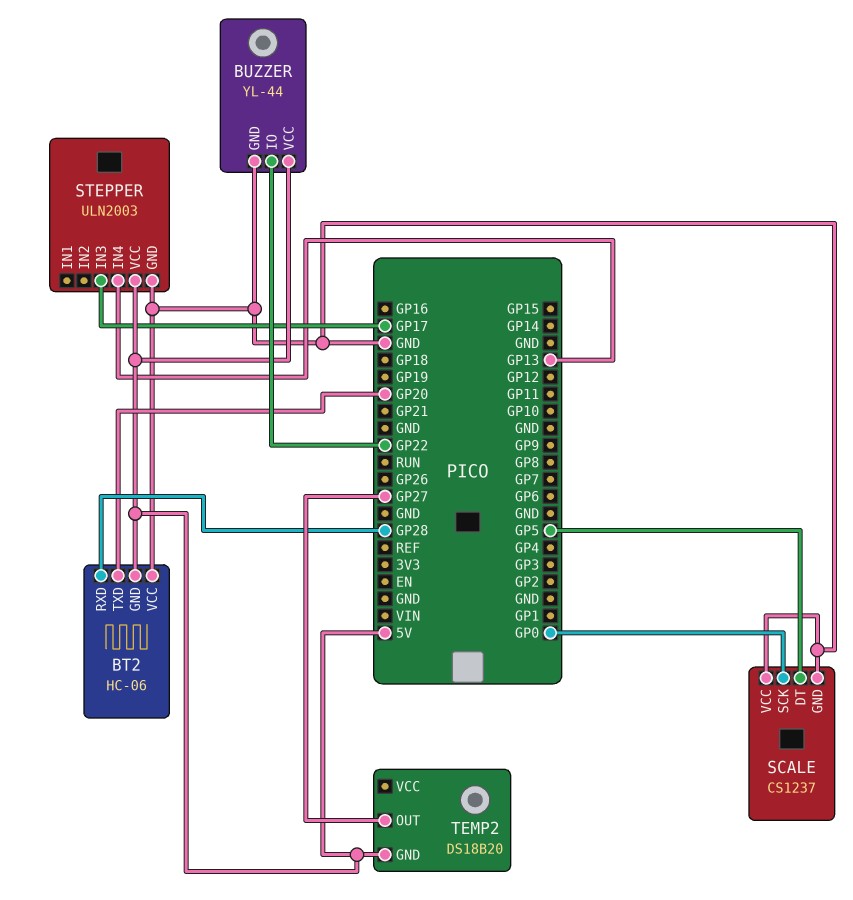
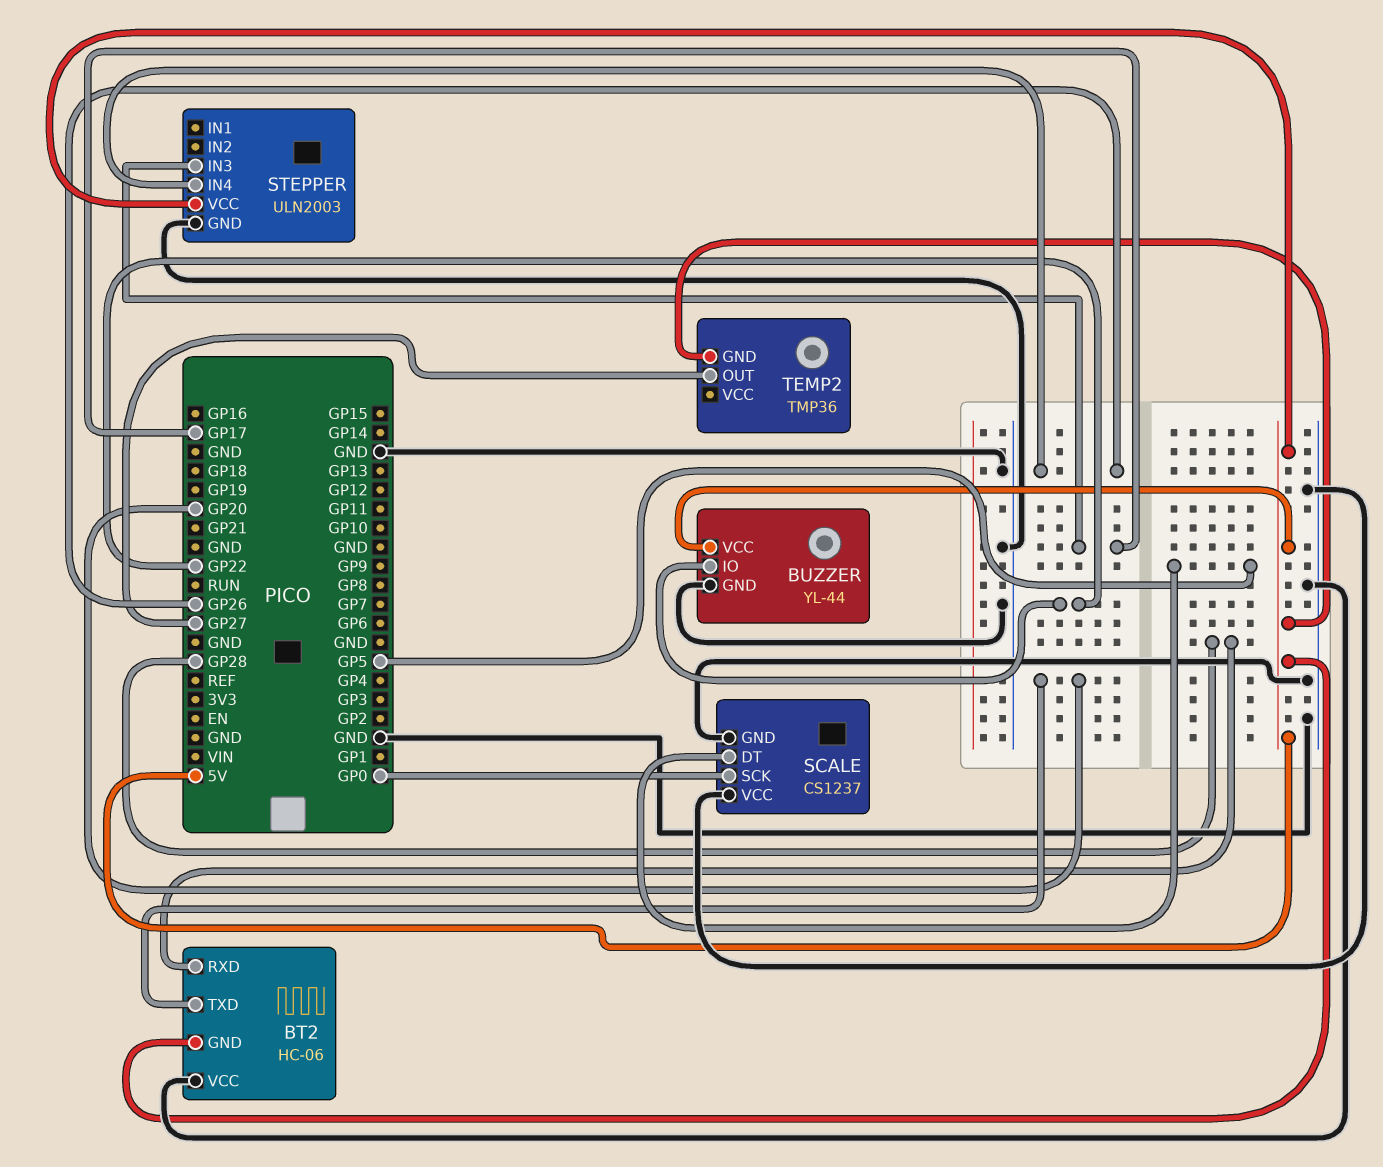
STEPPER pin IN4: GP13 -> GP26
TEMP2: DS18B20 -> TMP36

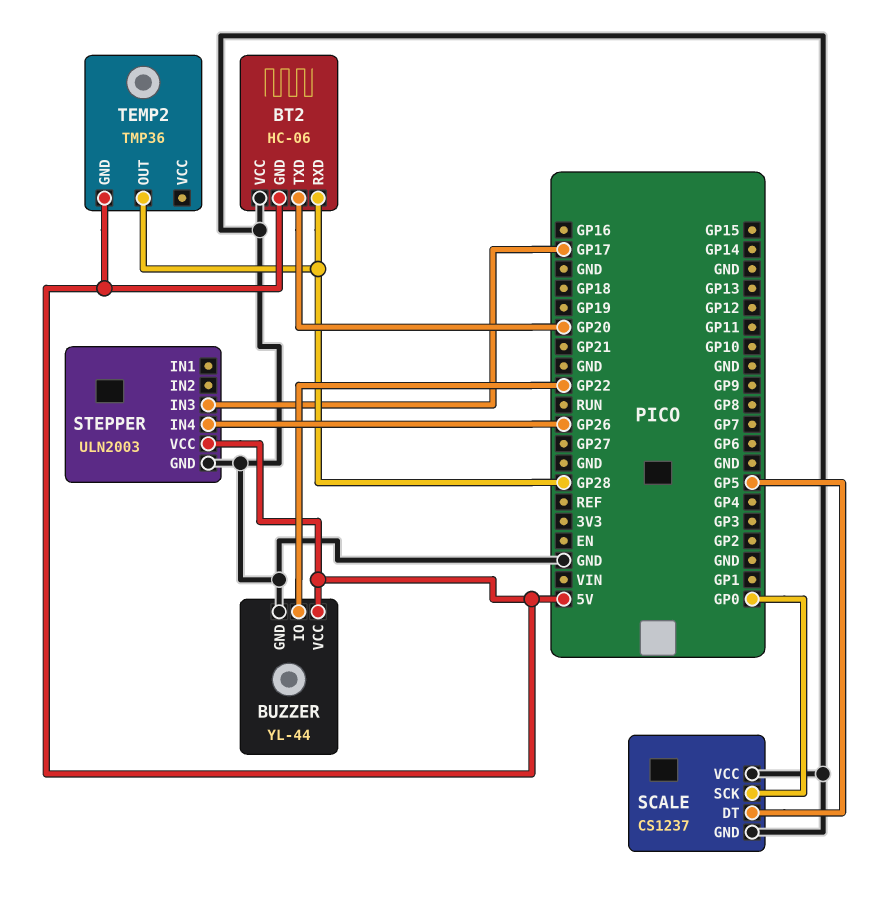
TEMP2 pin OUT: GP27 -> GP28

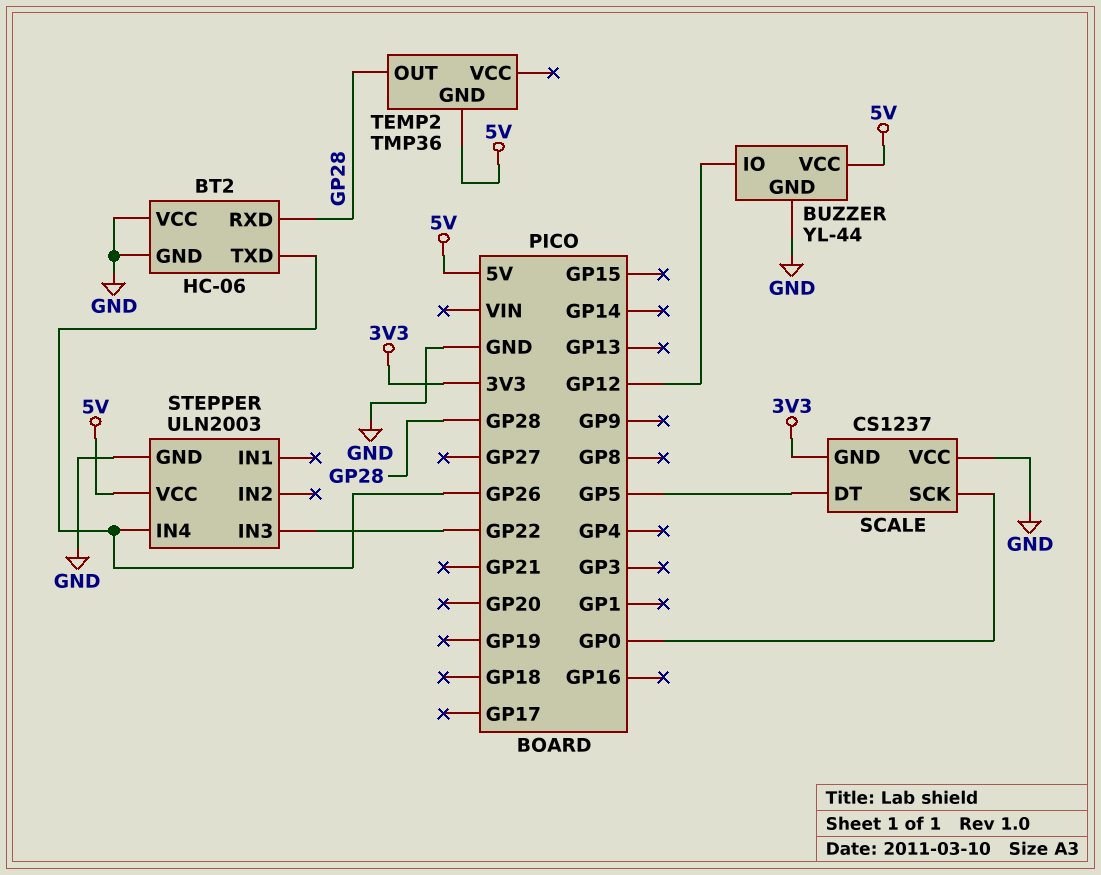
BT2 pin GND: 5V -> GND
BT2 pin TXD: GP20 -> GP26
BUZZER pin IO: GP22 -> GP12
SCALE pin GND: GND -> 3V3
STEPPER pin IN3: GP17 -> GP22

